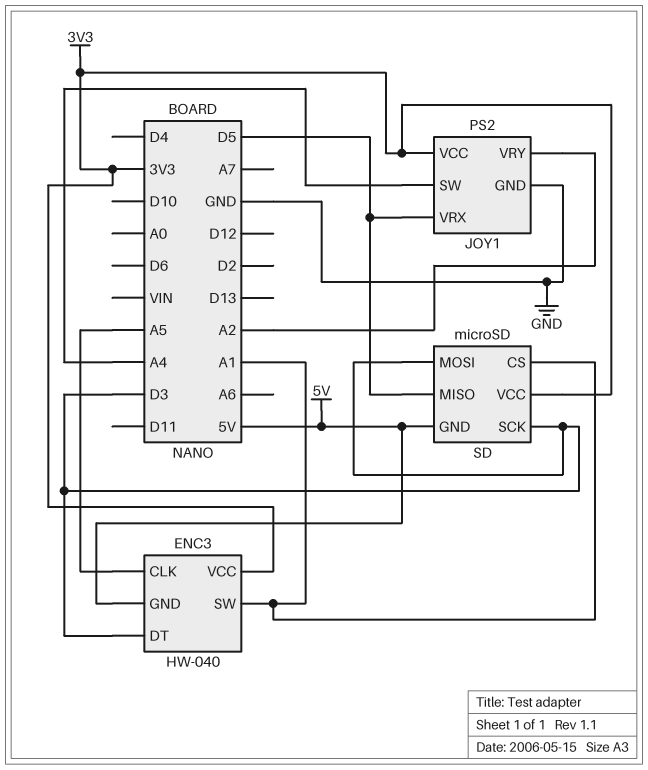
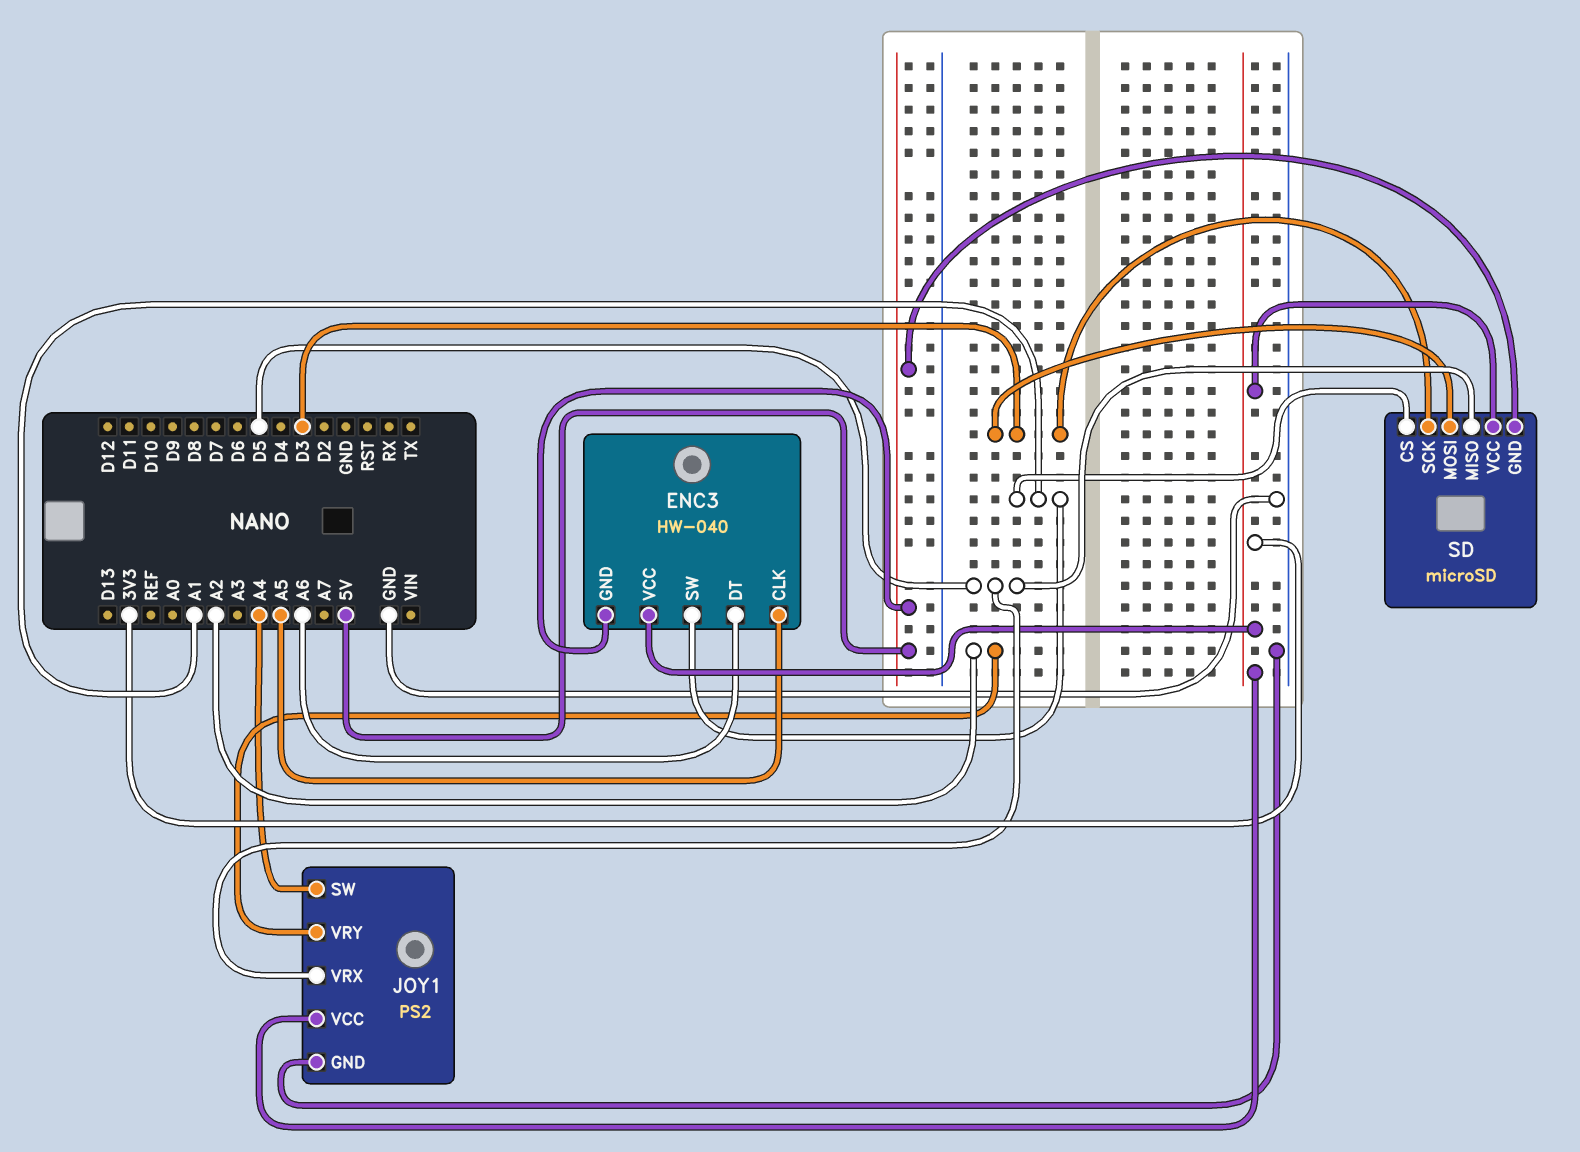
ENC3 pin DT: D3 -> A6

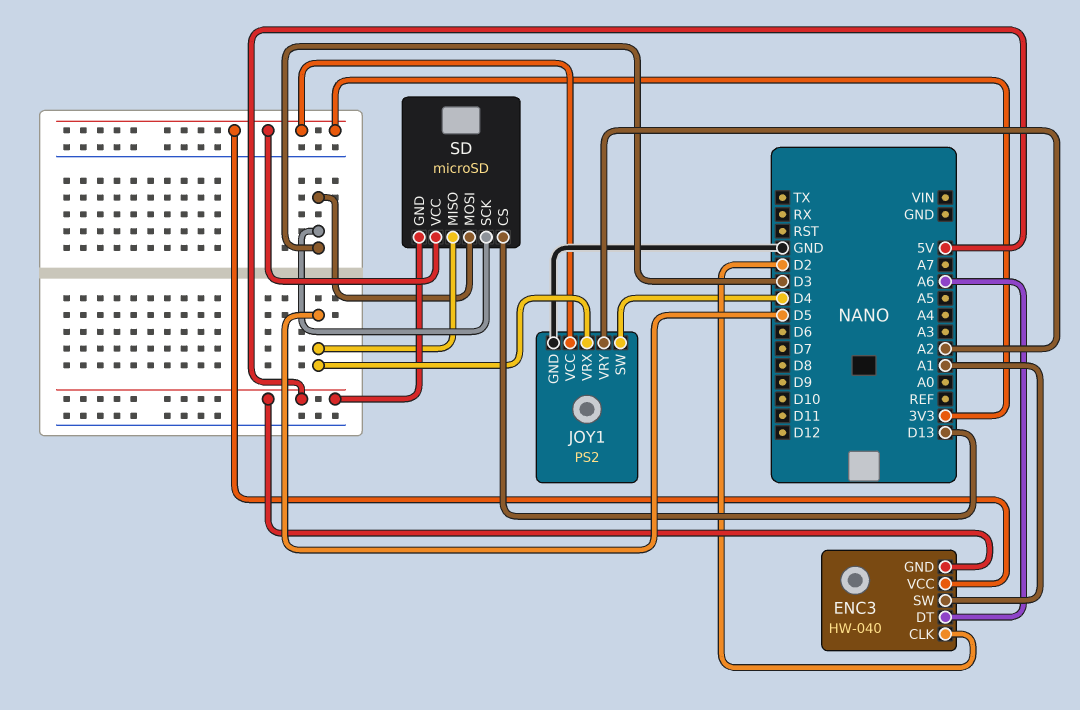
ENC3 pin CLK: A5 -> D2
JOY1 pin SW: A4 -> D4
SD pin CS: A1 -> D13

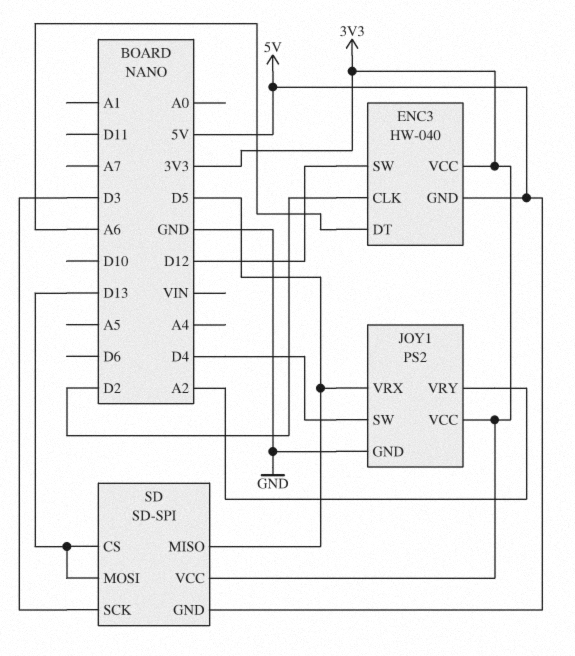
ENC3 pin SW: A1 -> D12
SD: microSD -> SD-SPI
SD pin MOSI: D3 -> D13

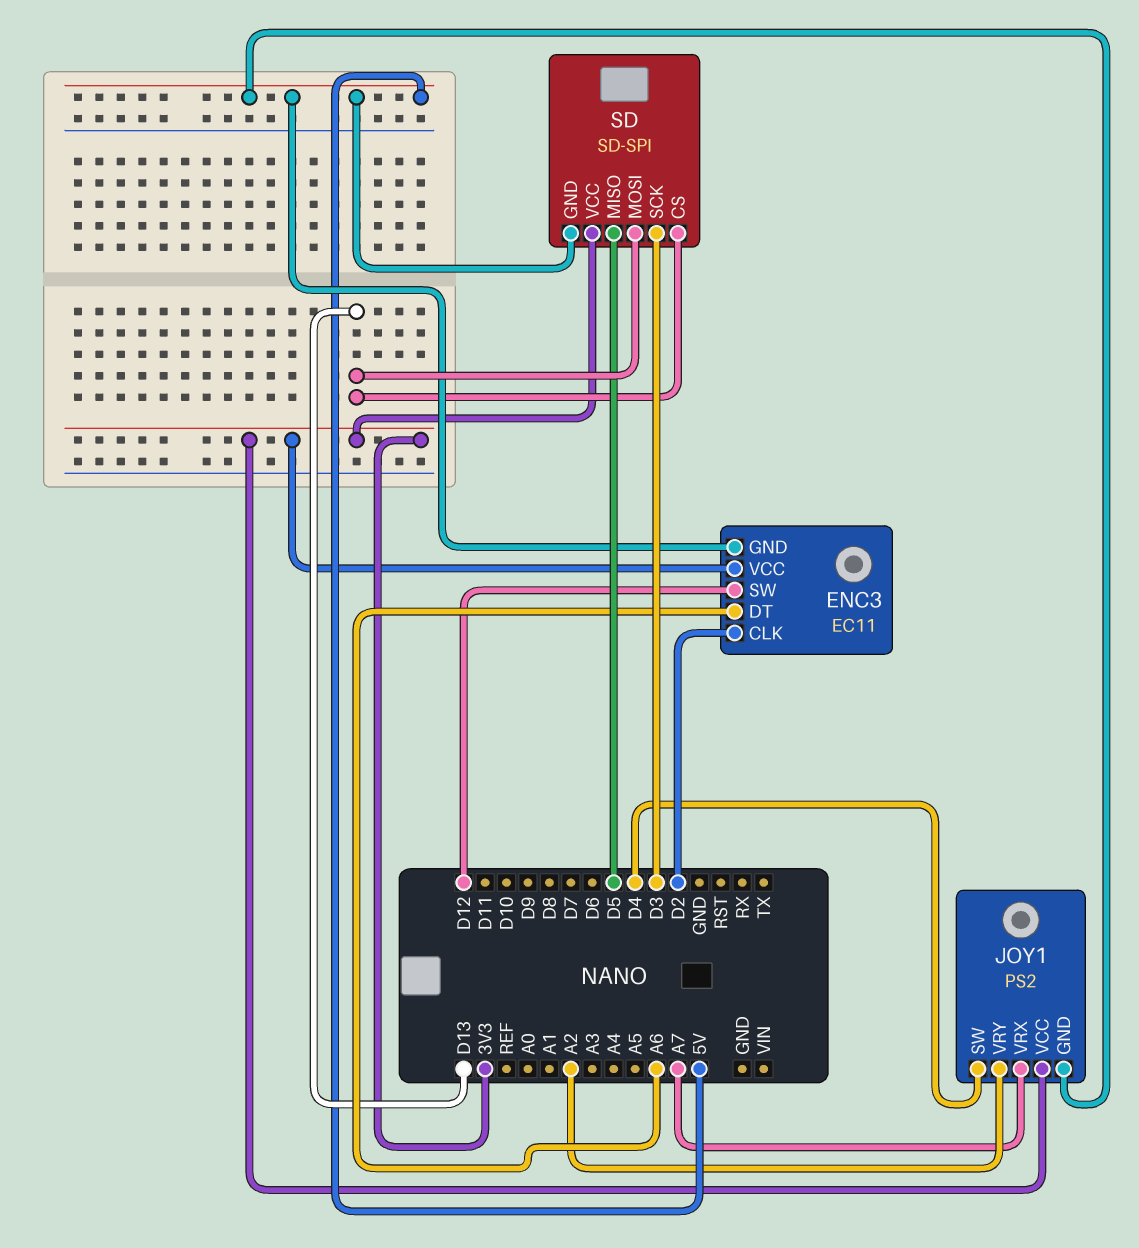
ENC3: HW-040 -> EC11
JOY1 pin GND: GND -> 5V
JOY1 pin VRX: D5 -> A7

